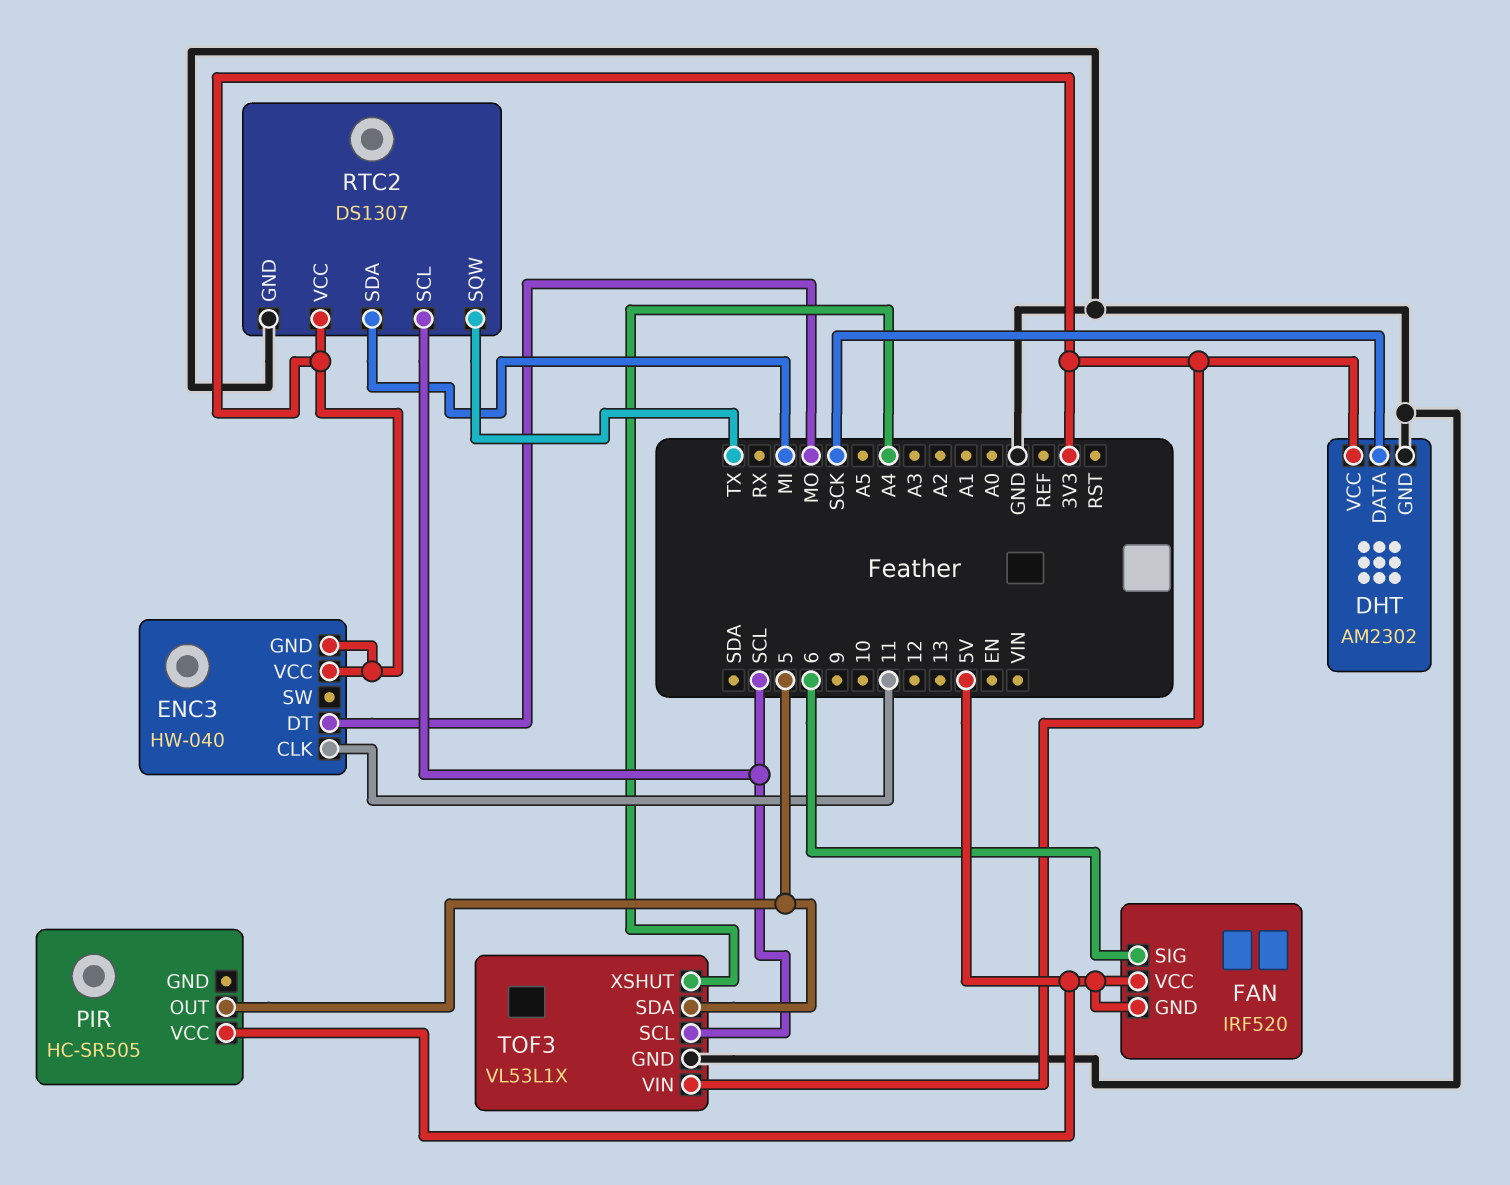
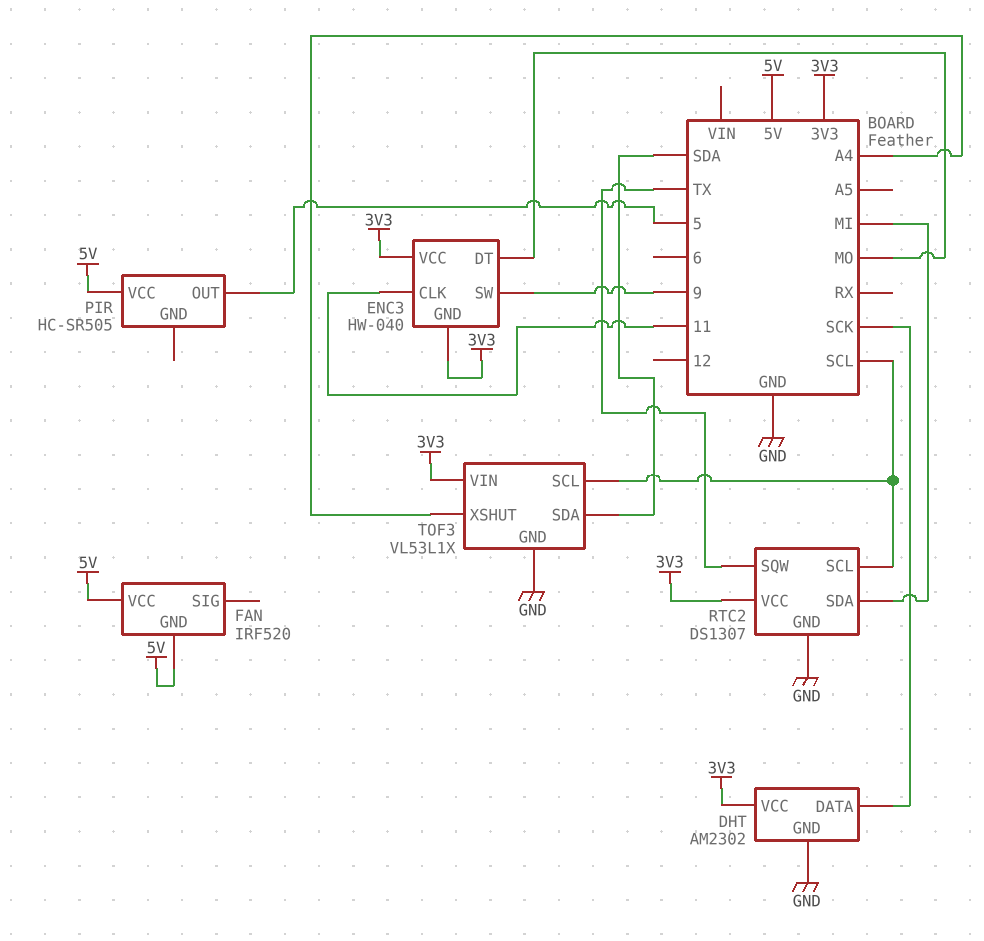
ENC3 pin SW: none -> 9
FAN pin SIG: 6 -> none
TOF3 pin SDA: 5 -> SDA

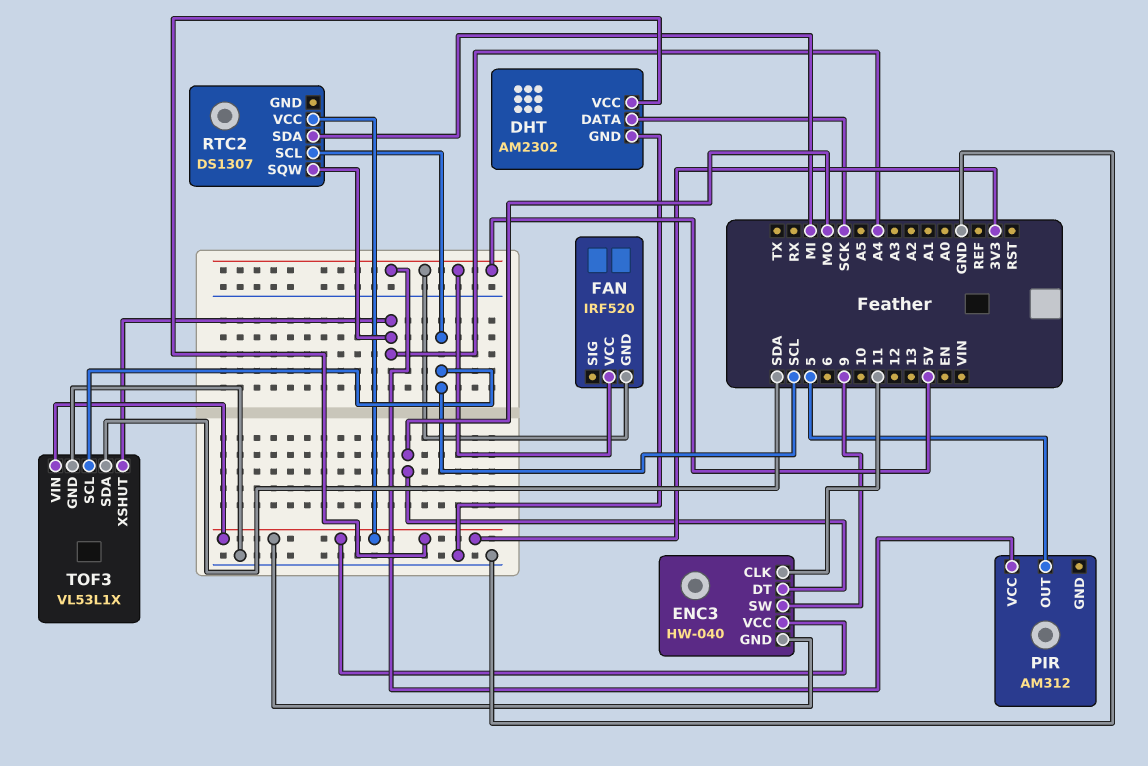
PIR: HC-SR505 -> AM312
RTC2 pin GND: GND -> none
RTC2 pin SQW: TX -> A4

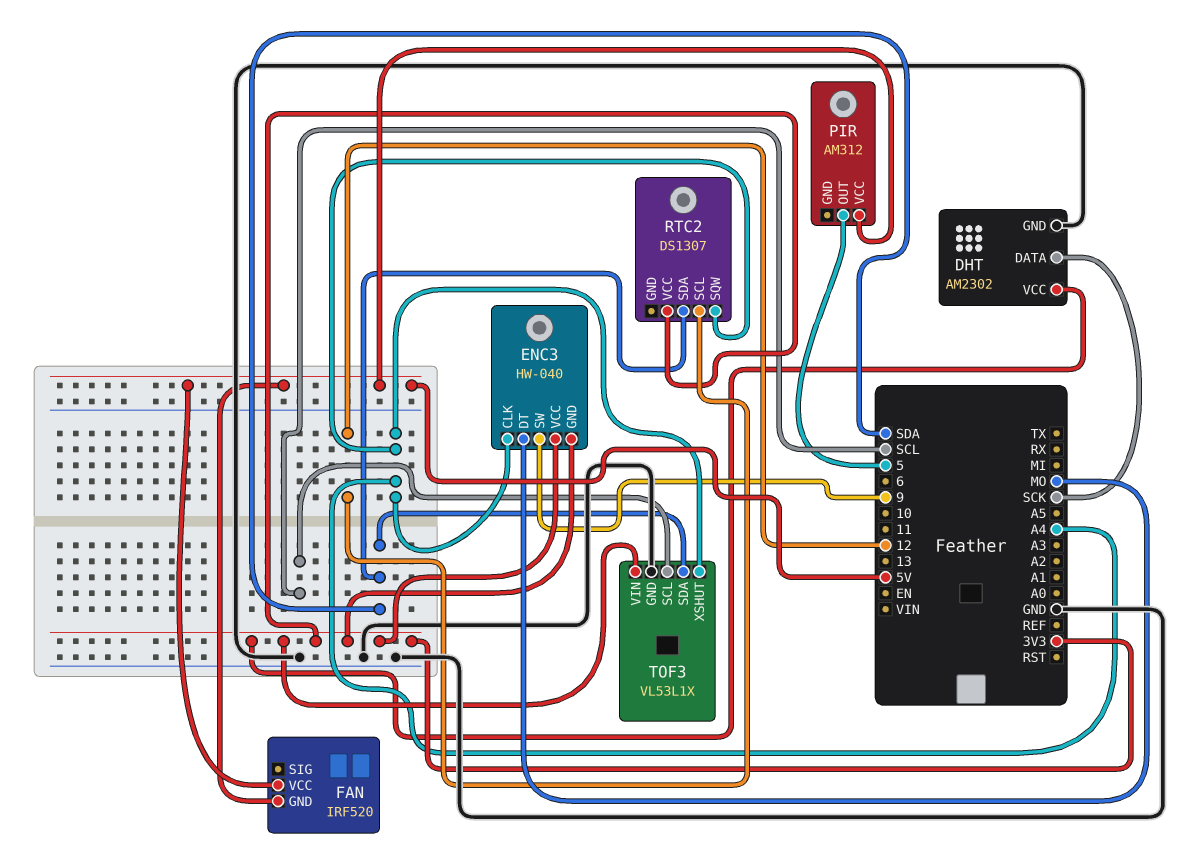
ENC3 pin CLK: 11 -> A4
RTC2 pin SCL: SCL -> 12
RTC2 pin SDA: MI -> SDA

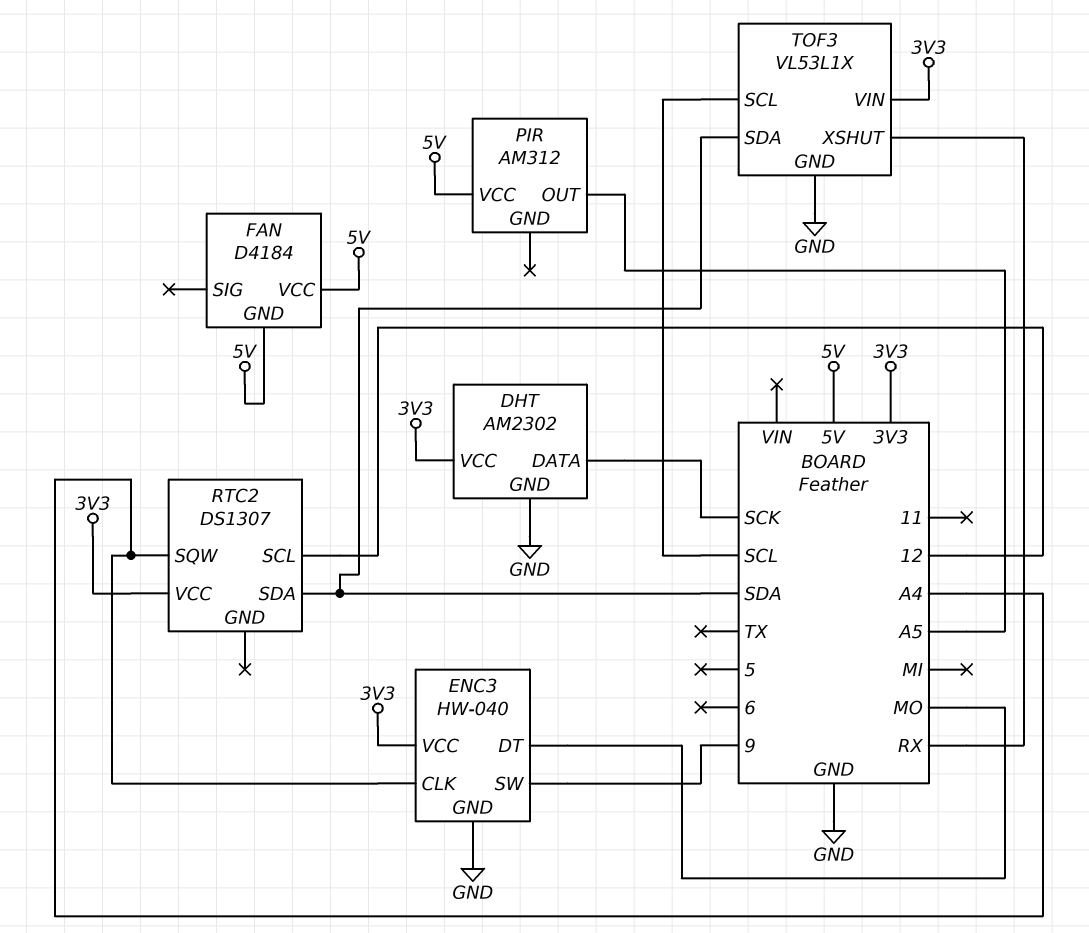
ENC3 pin GND: 3V3 -> GND
FAN: IRF520 -> D4184
PIR pin OUT: 5 -> A5
TOF3 pin XSHUT: A4 -> RX

